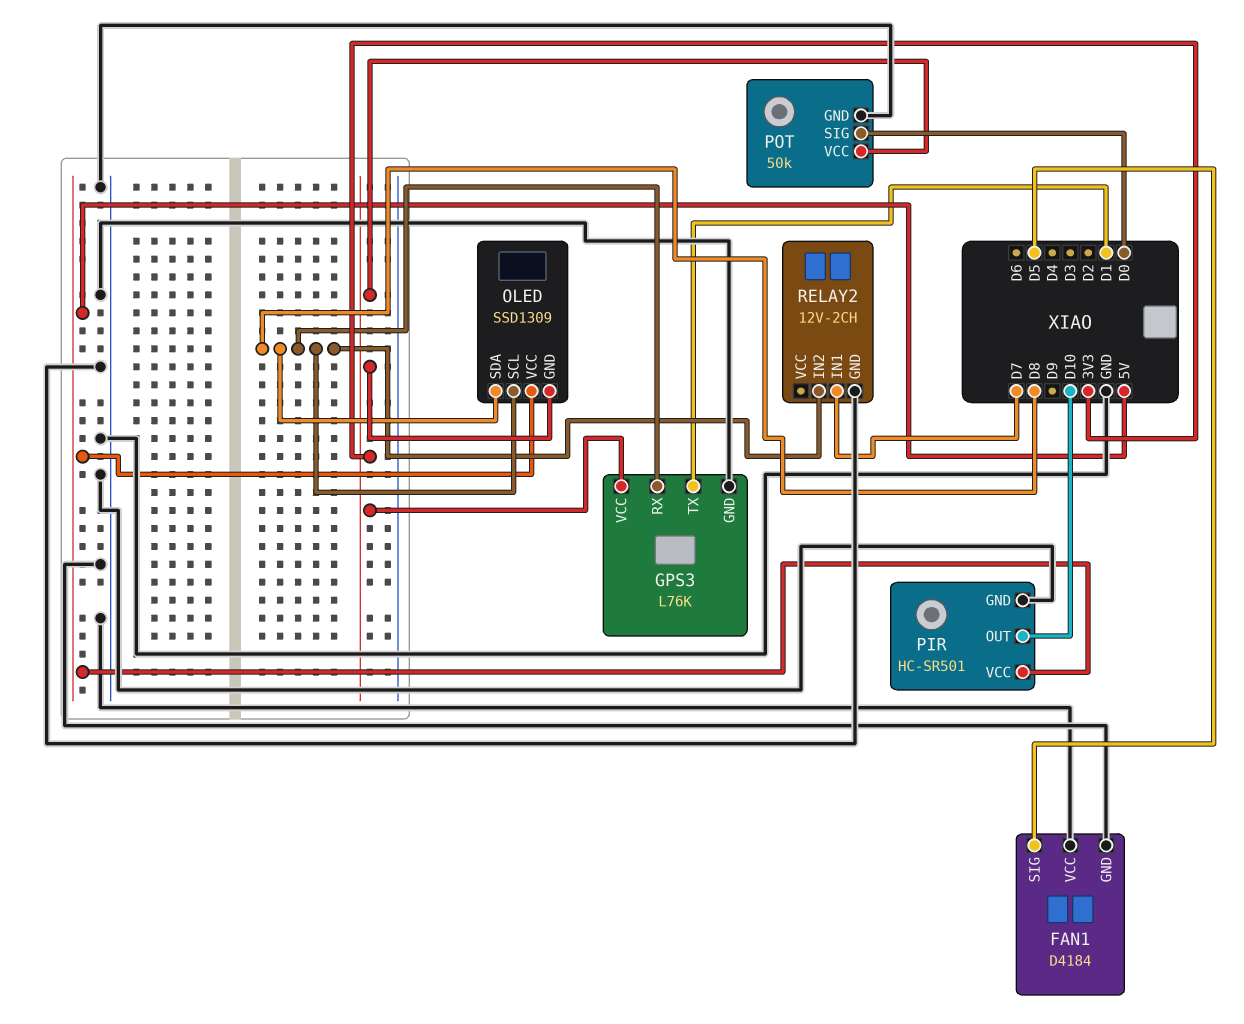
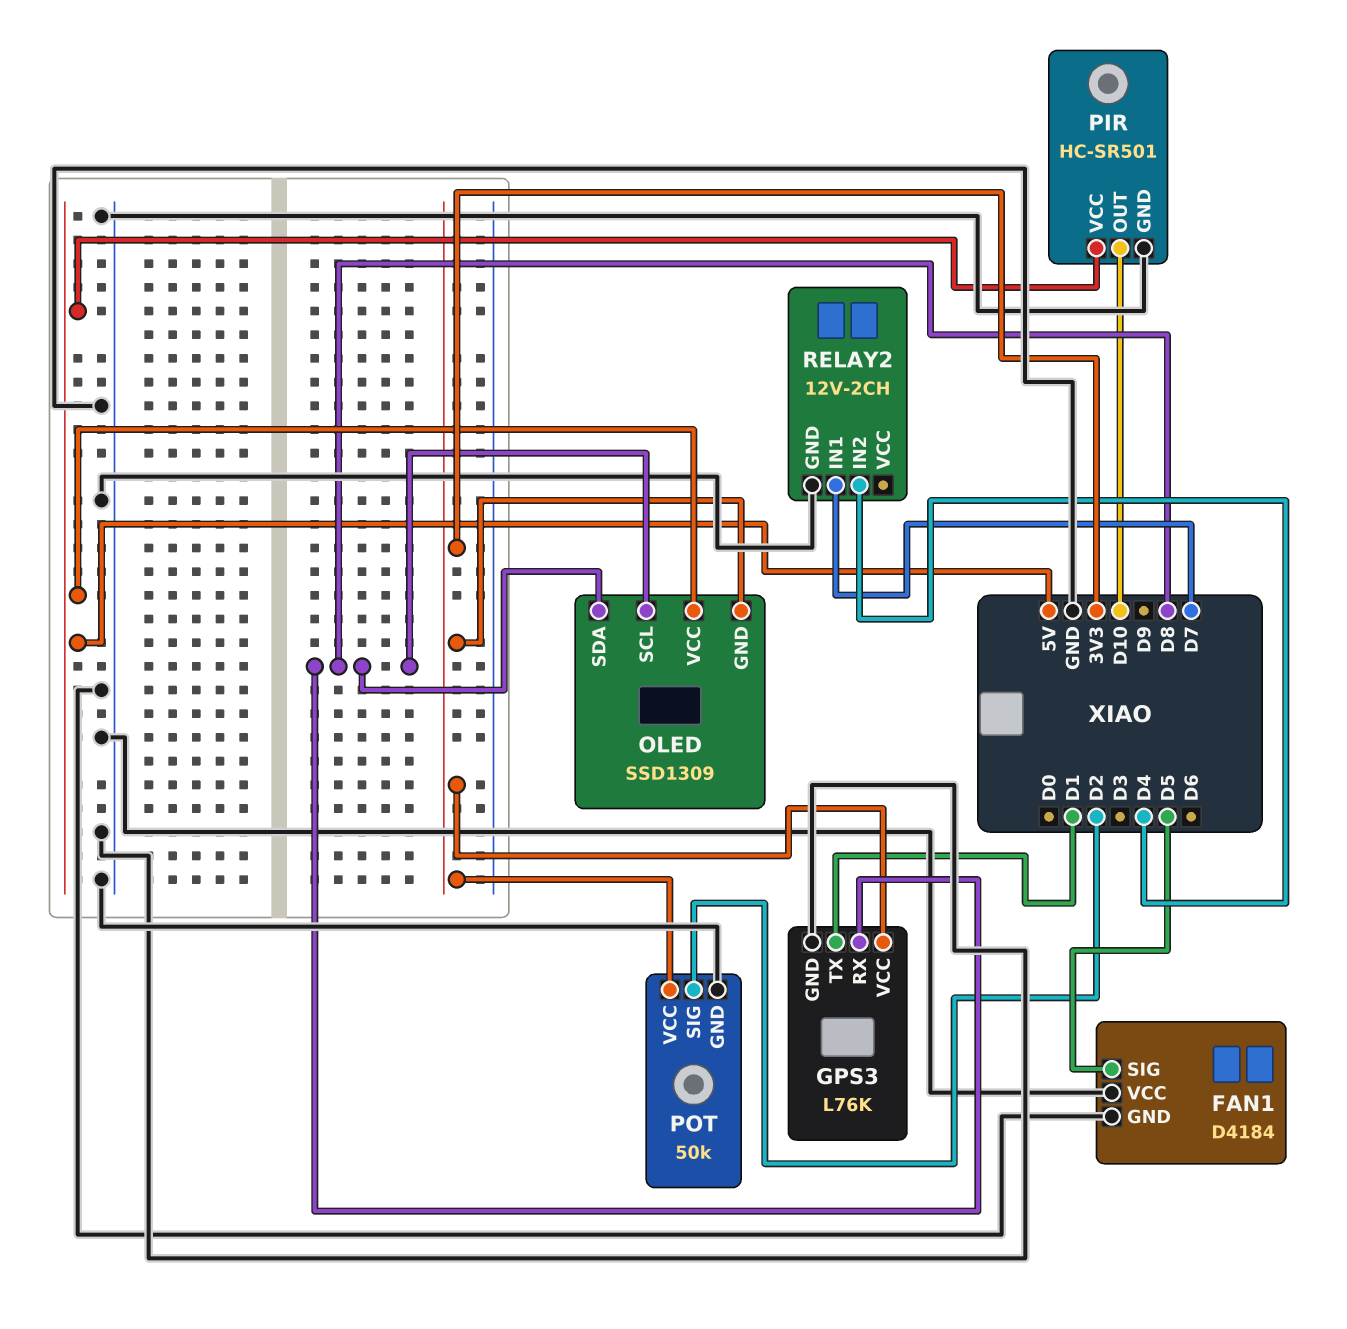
POT pin SIG: D0 -> D2
RELAY2 pin IN2: D8 -> D4

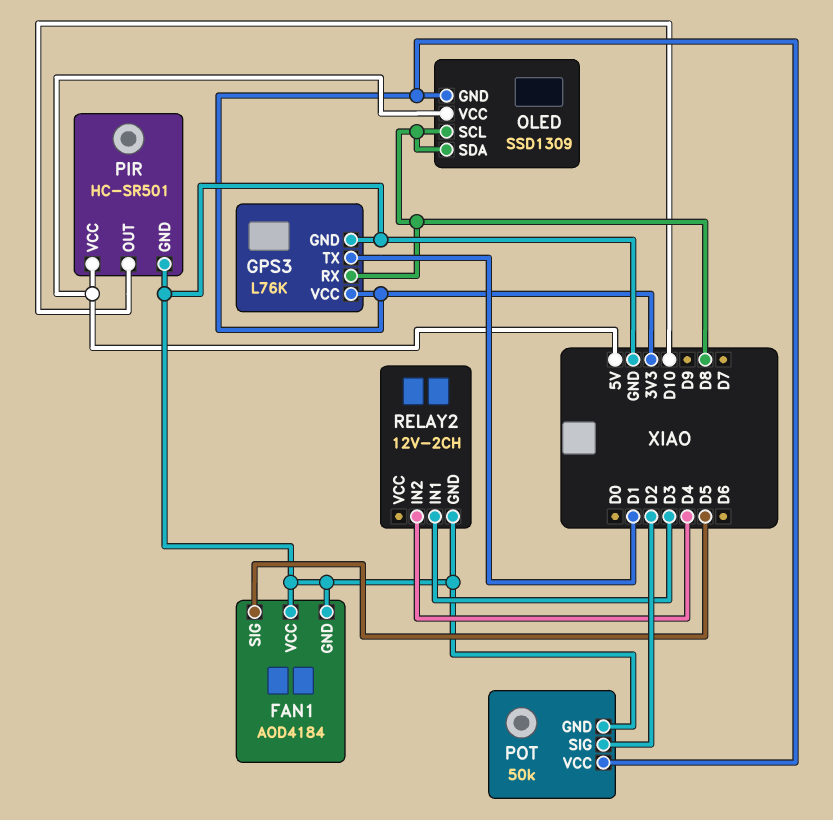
FAN1: D4184 -> AOD4184
RELAY2 pin IN1: D7 -> D3

